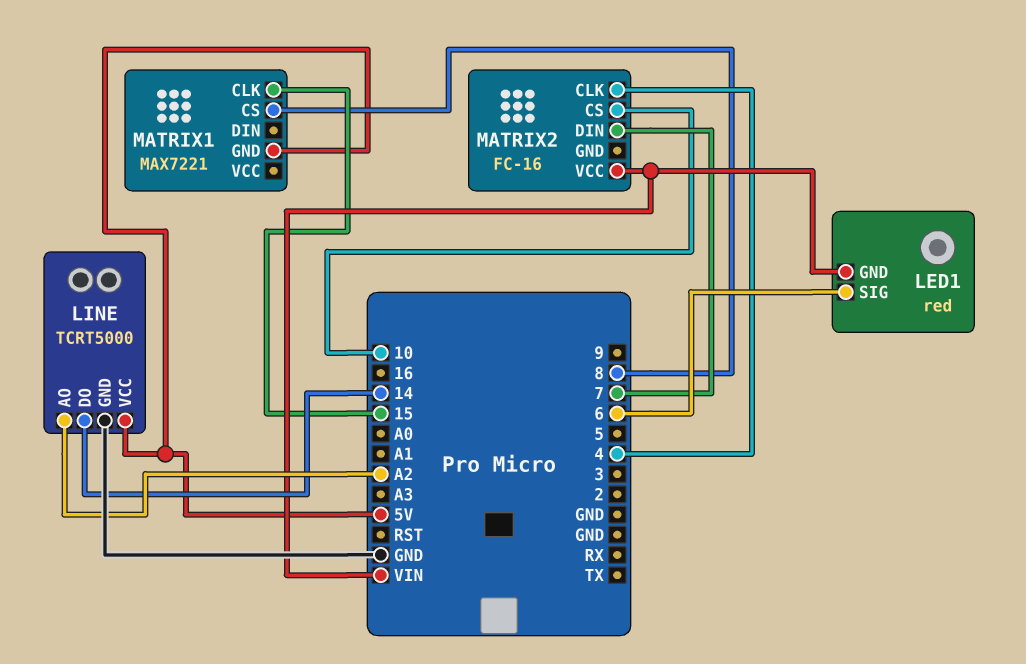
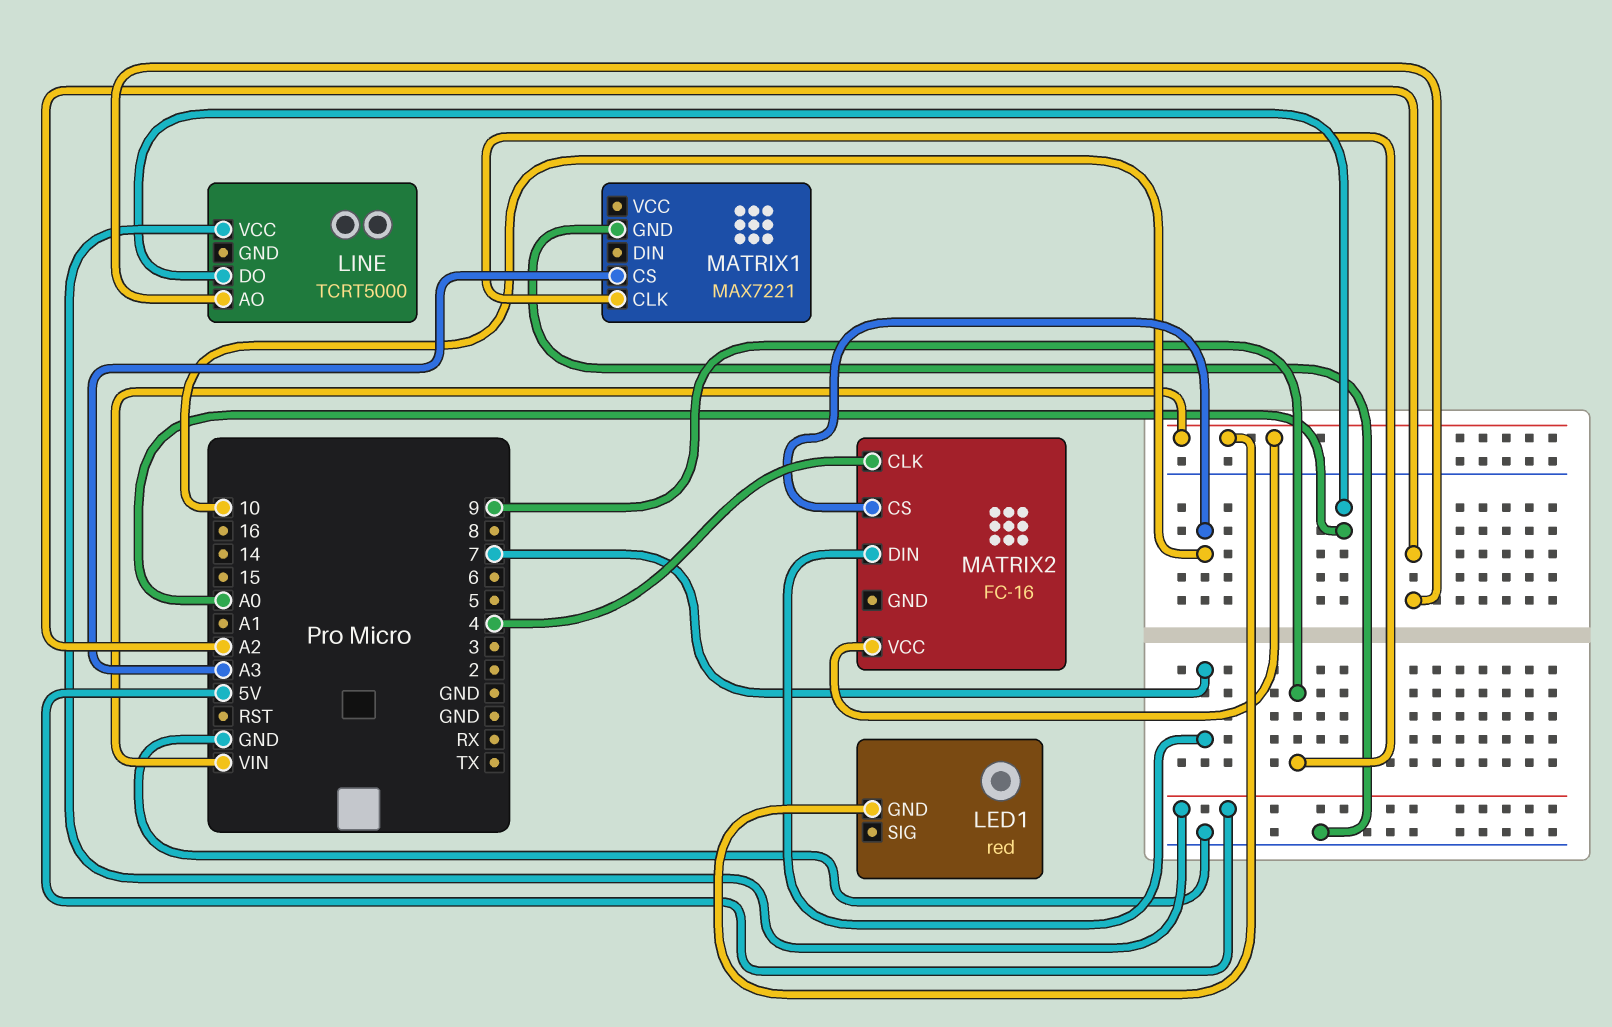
LED1 pin SIG: 6 -> none
LINE pin DO: 14 -> A0
LINE pin GND: GND -> none
MATRIX1 pin CLK: 15 -> 9
MATRIX1 pin CS: 8 -> A3
MATRIX1 pin GND: 5V -> GND

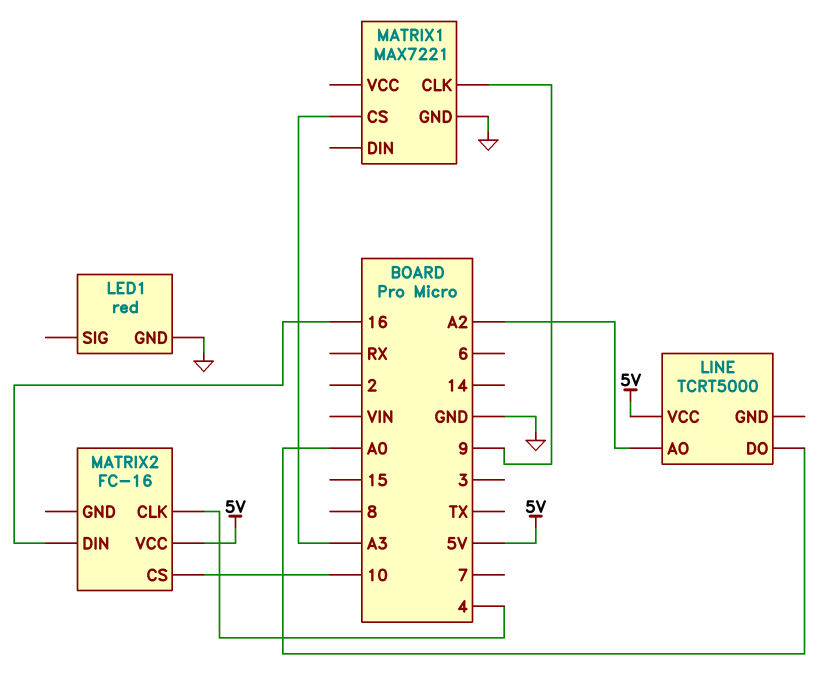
LED1 pin GND: VIN -> GND
MATRIX2 pin DIN: 7 -> 16
MATRIX2 pin VCC: VIN -> 5V

